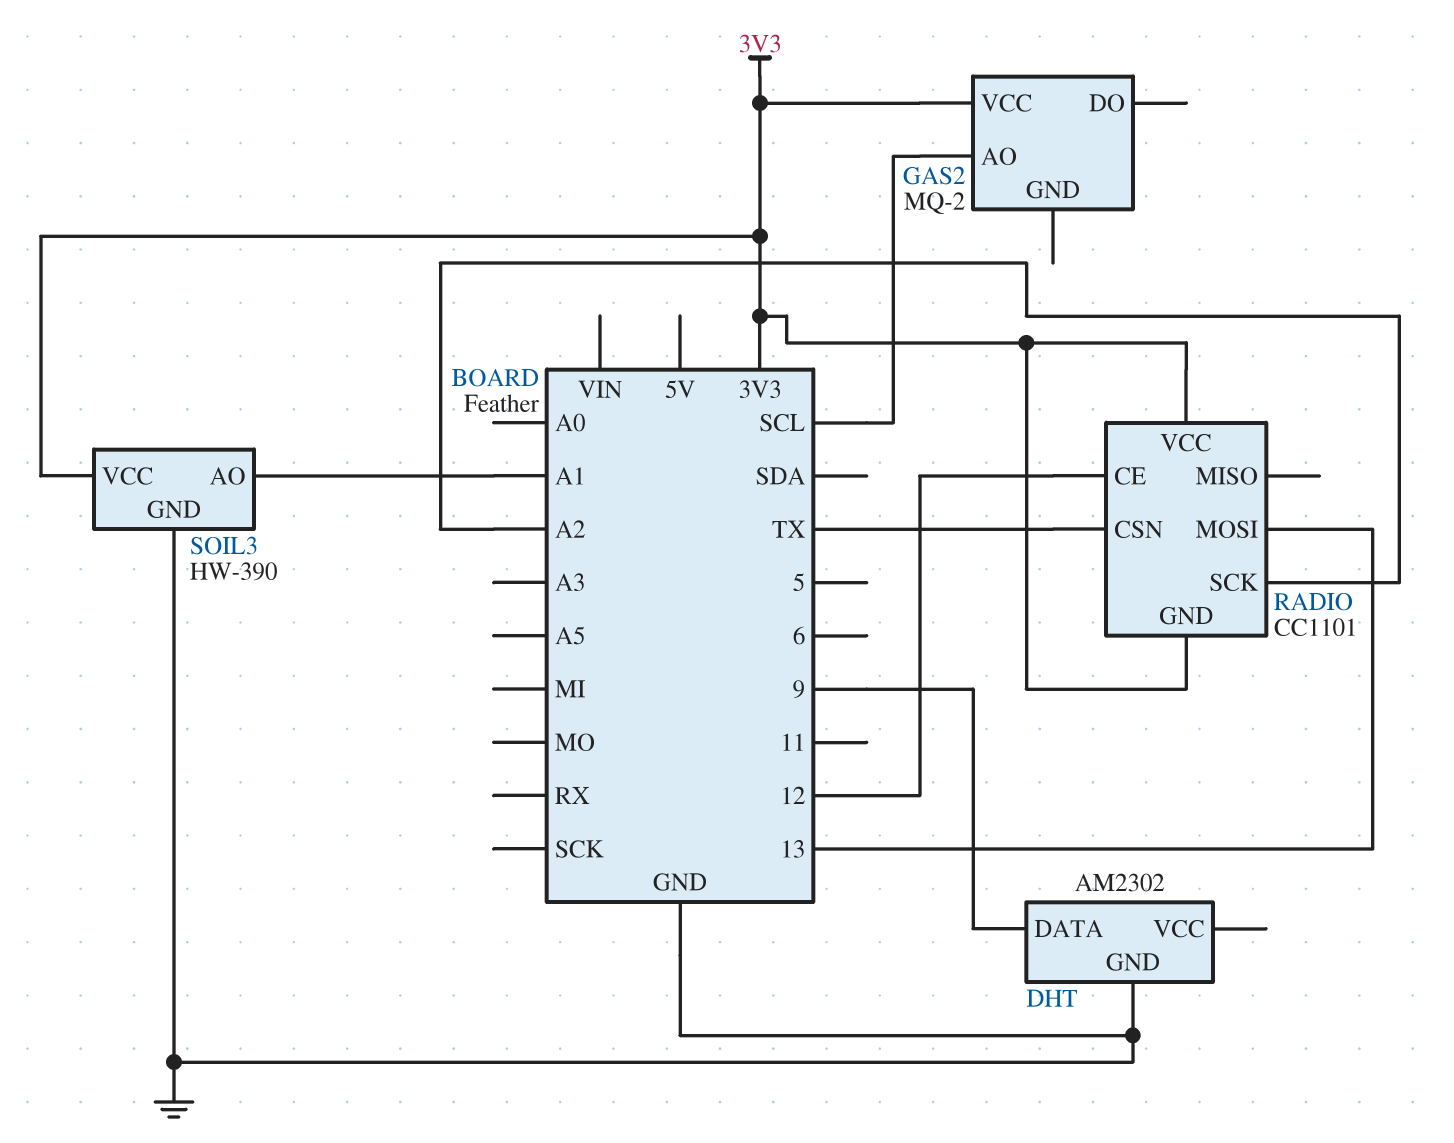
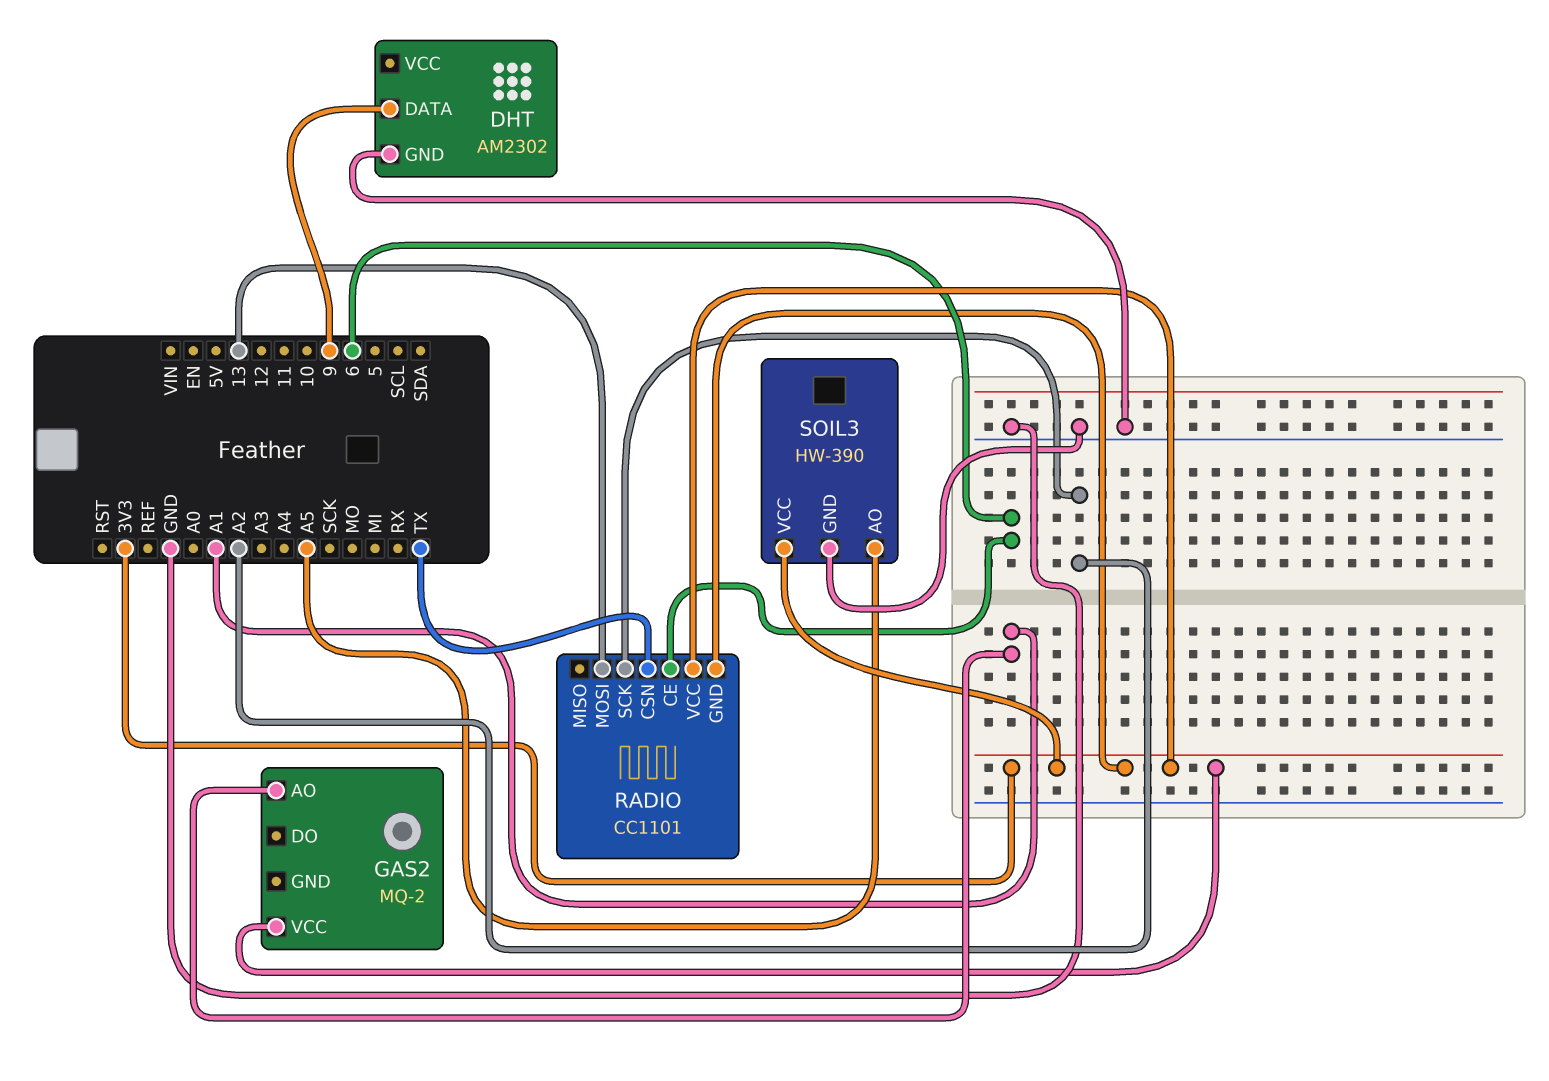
GAS2 pin AO: SCL -> A1
RADIO pin CE: 12 -> 6
SOIL3 pin AO: A1 -> A5

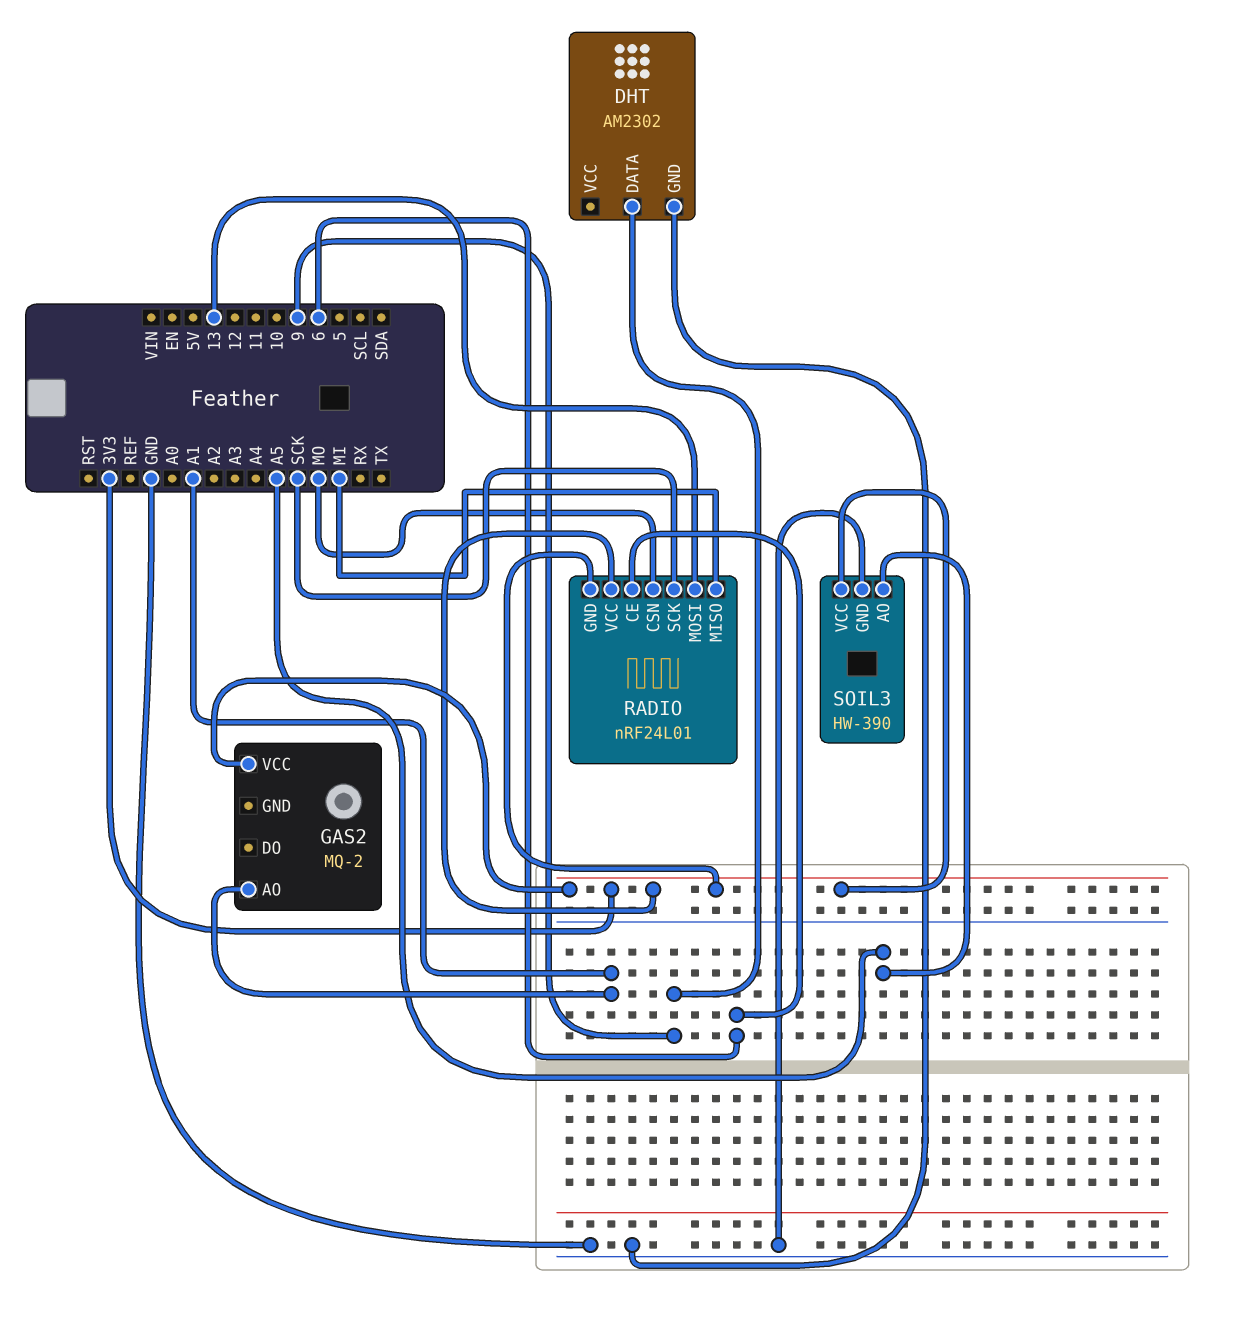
RADIO: CC1101 -> nRF24L01
RADIO pin CSN: TX -> MO
RADIO pin MISO: none -> MI
RADIO pin SCK: A2 -> SCK

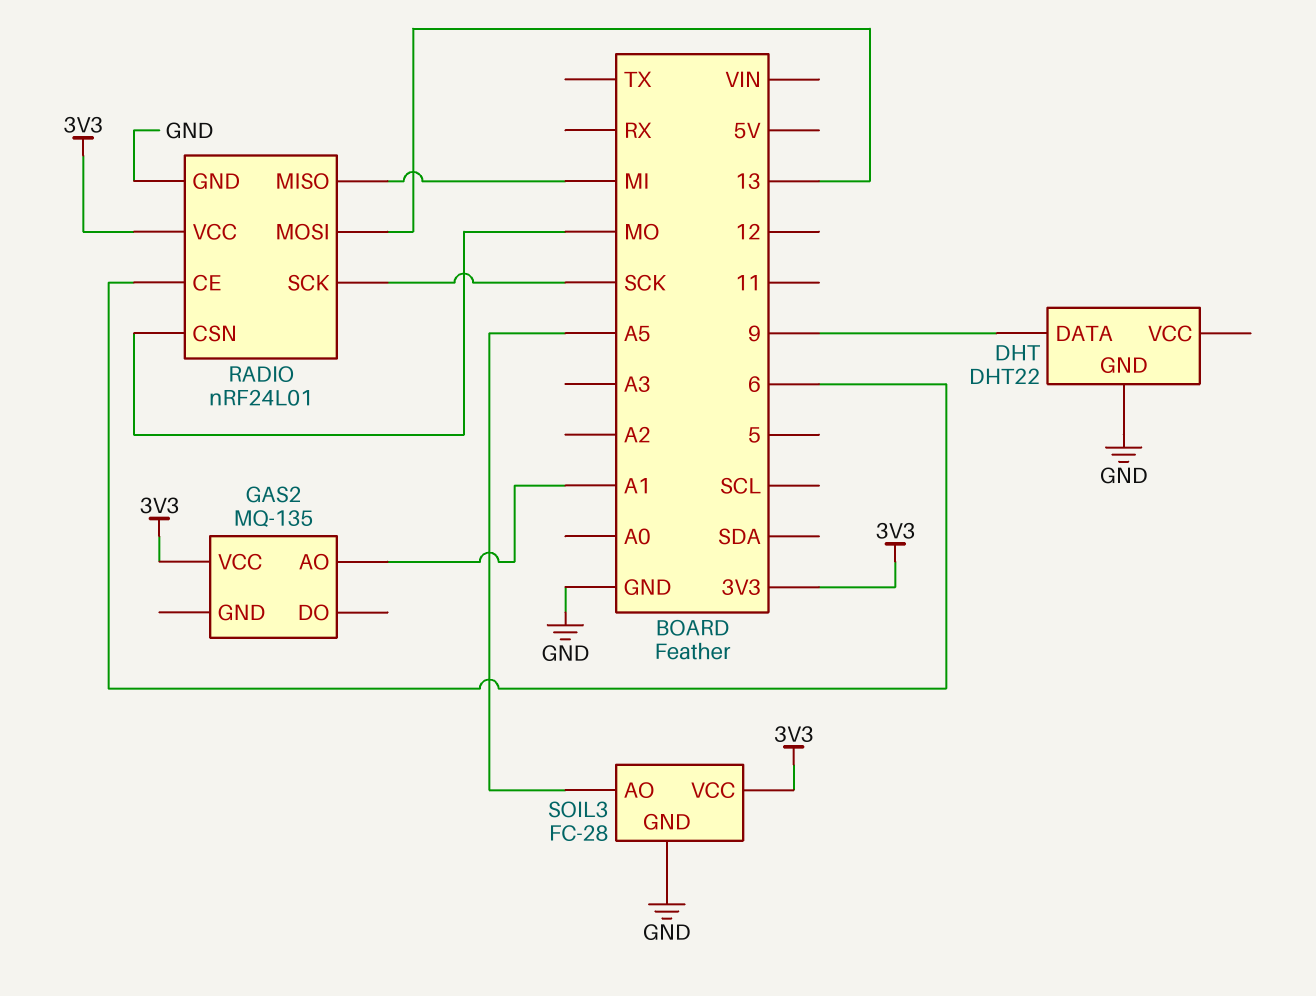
DHT: AM2302 -> DHT22
GAS2: MQ-2 -> MQ-135
RADIO pin GND: 3V3 -> GND
SOIL3: HW-390 -> FC-28

